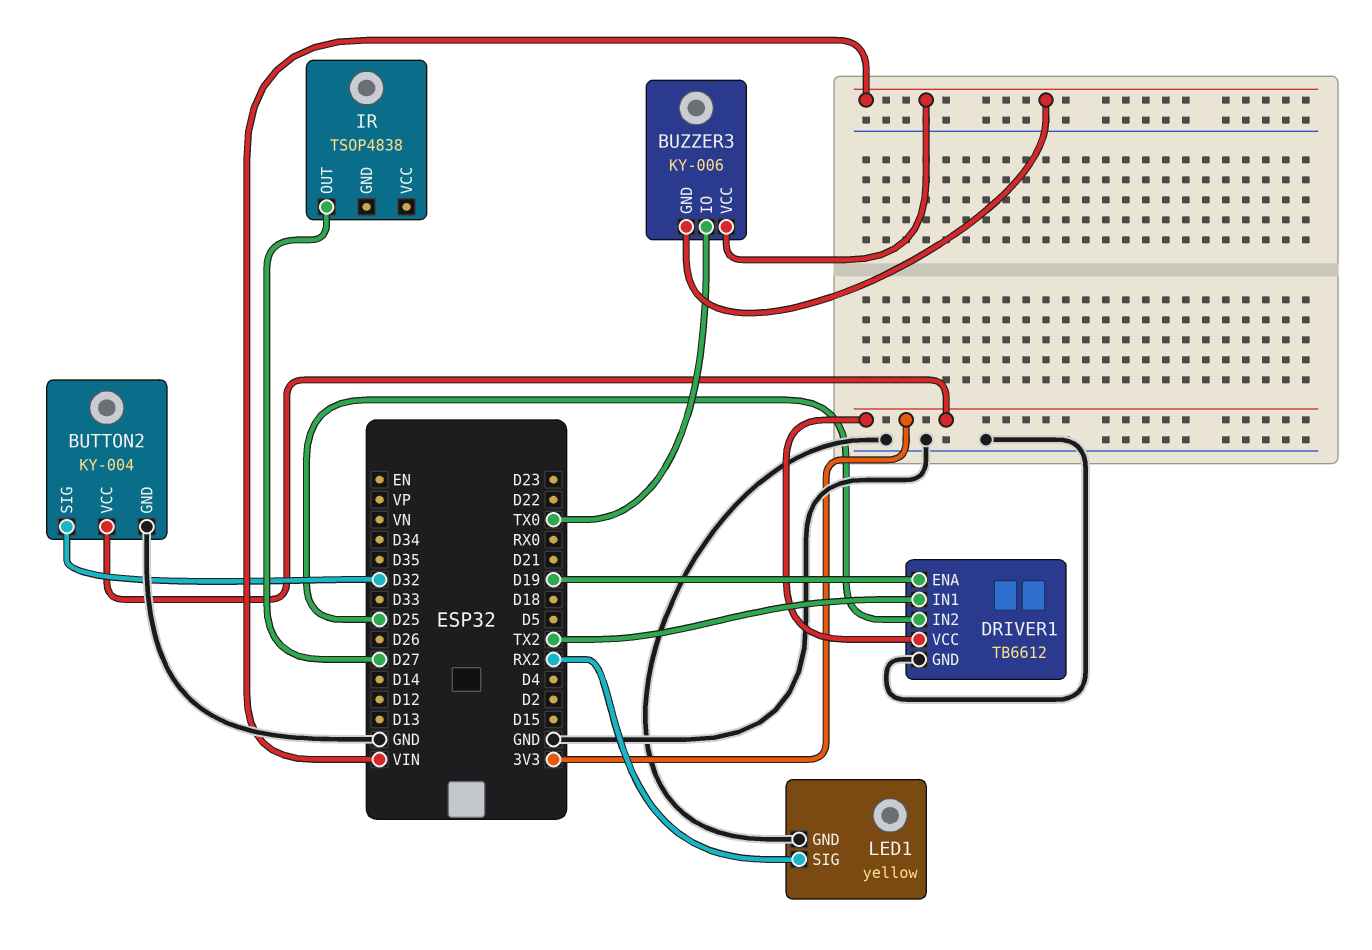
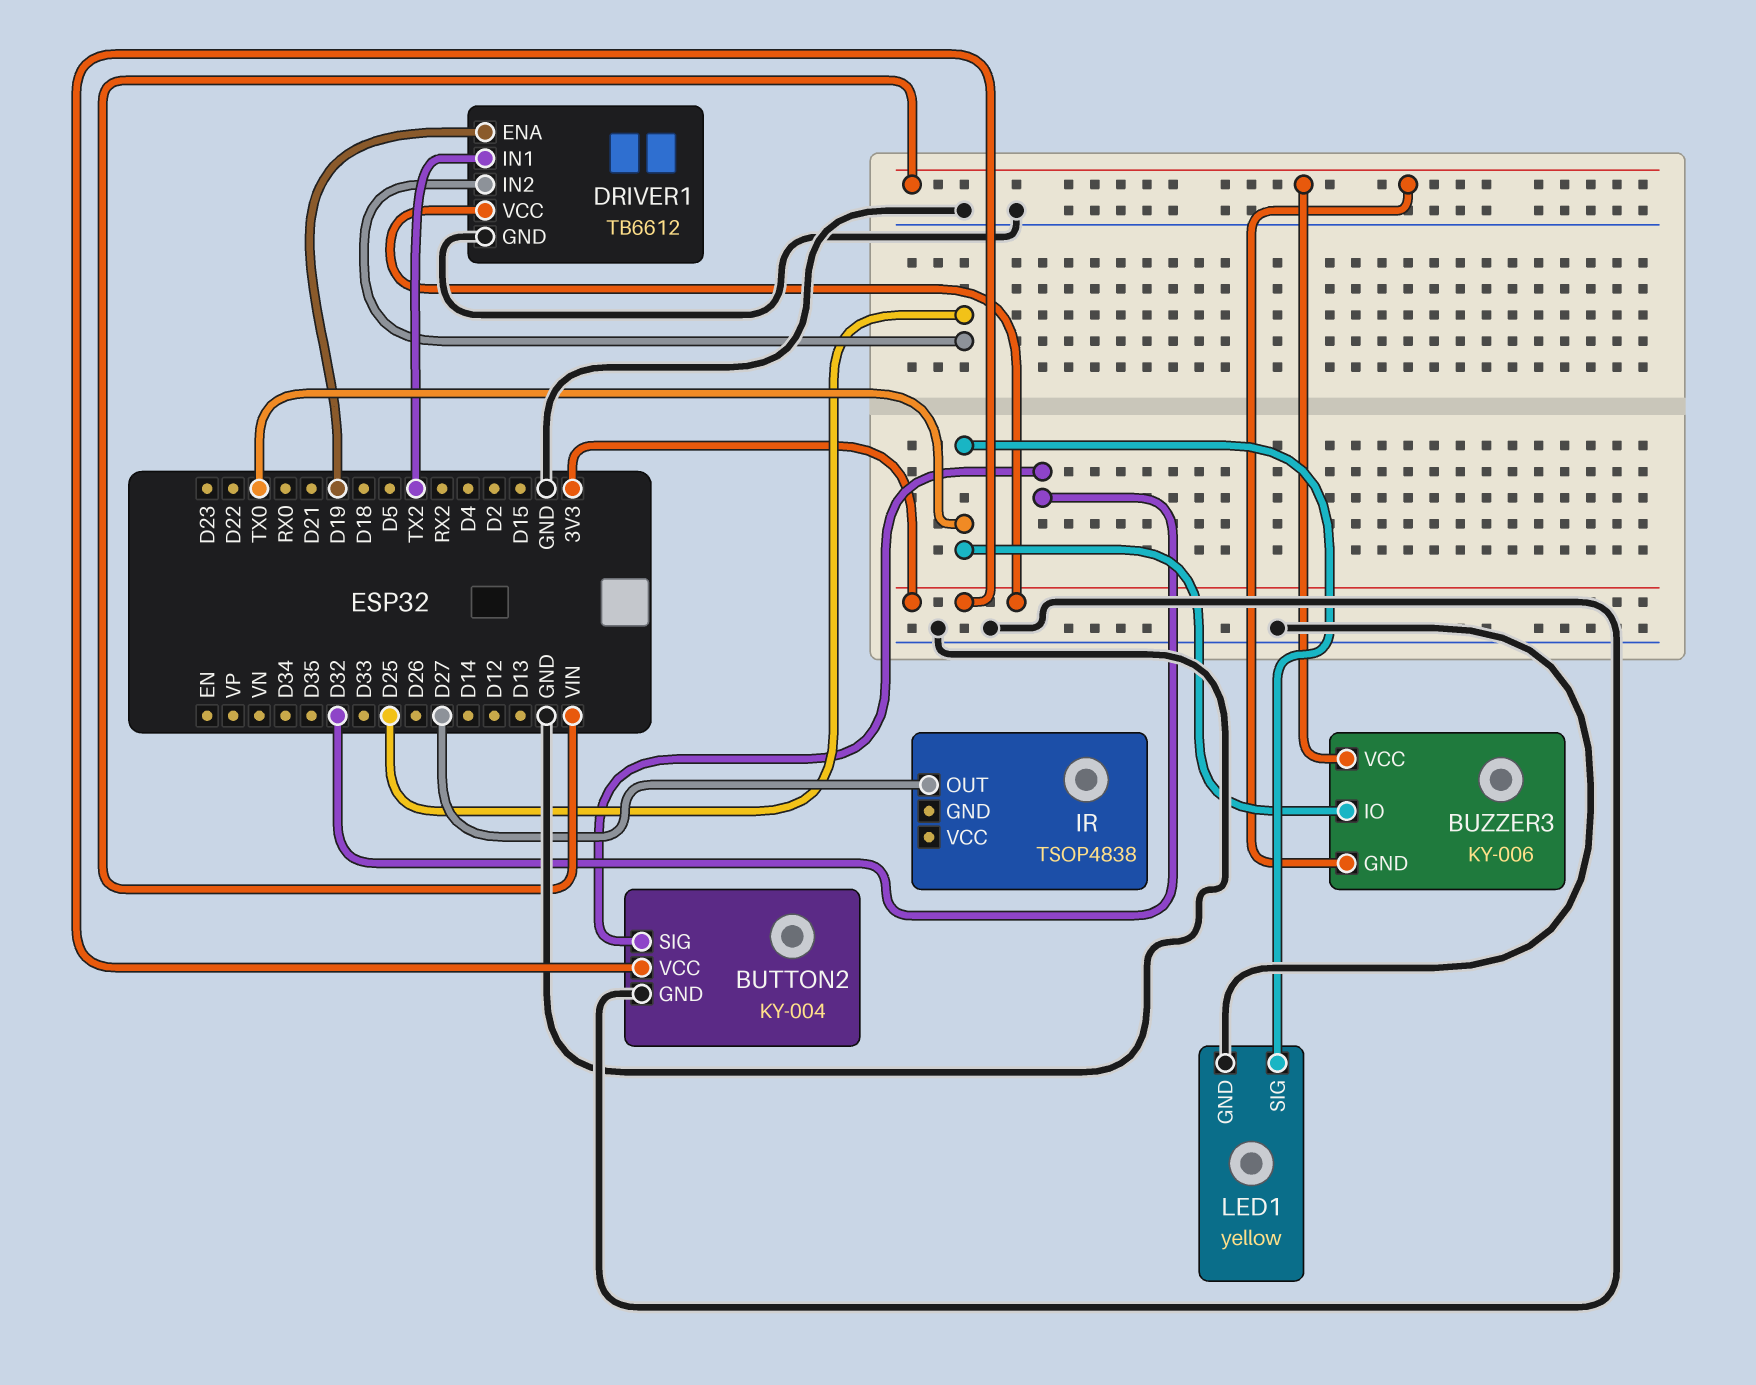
LED1 pin SIG: RX2 -> TX0

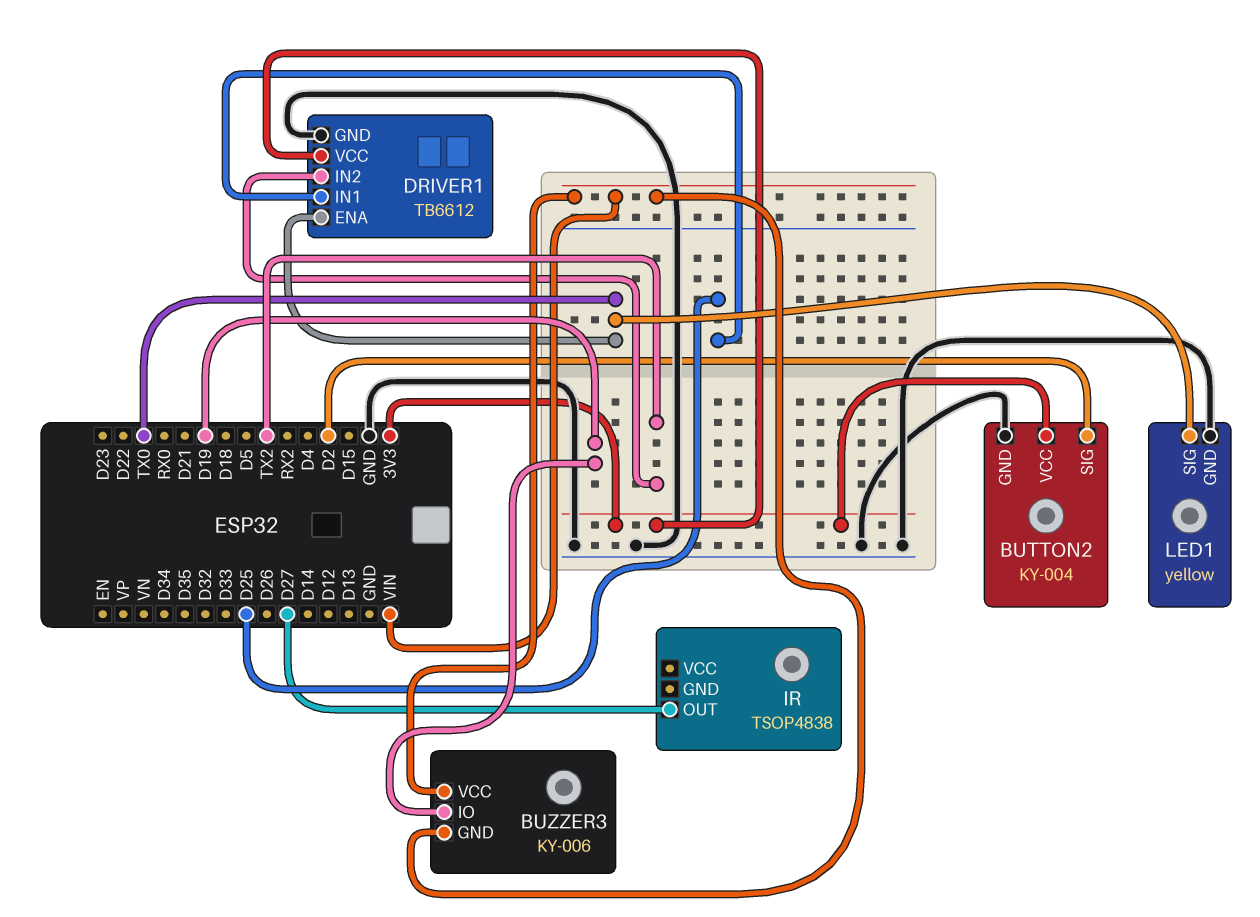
BUTTON2 pin SIG: D32 -> D2
BUZZER3 pin IO: TX0 -> D19
DRIVER1 pin ENA: D19 -> TX0
DRIVER1 pin IN1: TX2 -> D25
DRIVER1 pin IN2: D25 -> TX2

